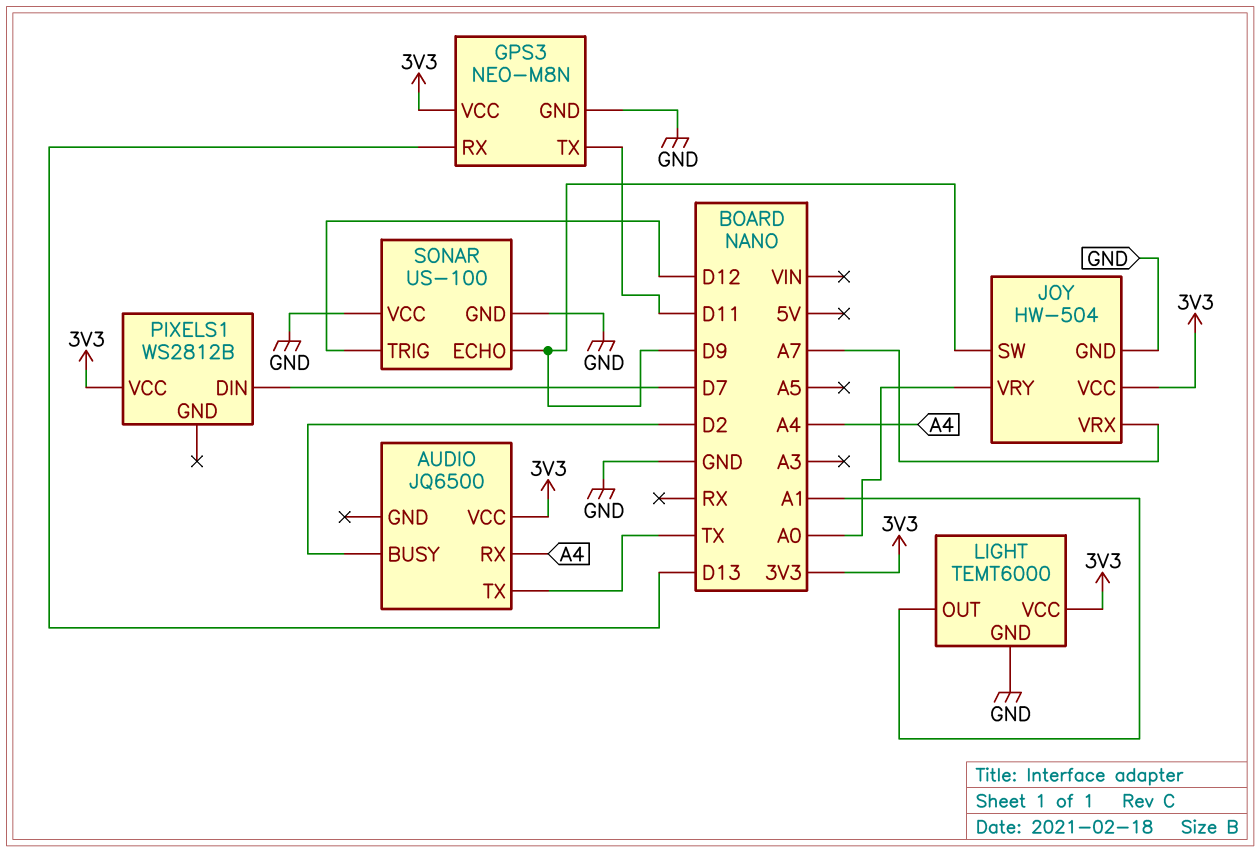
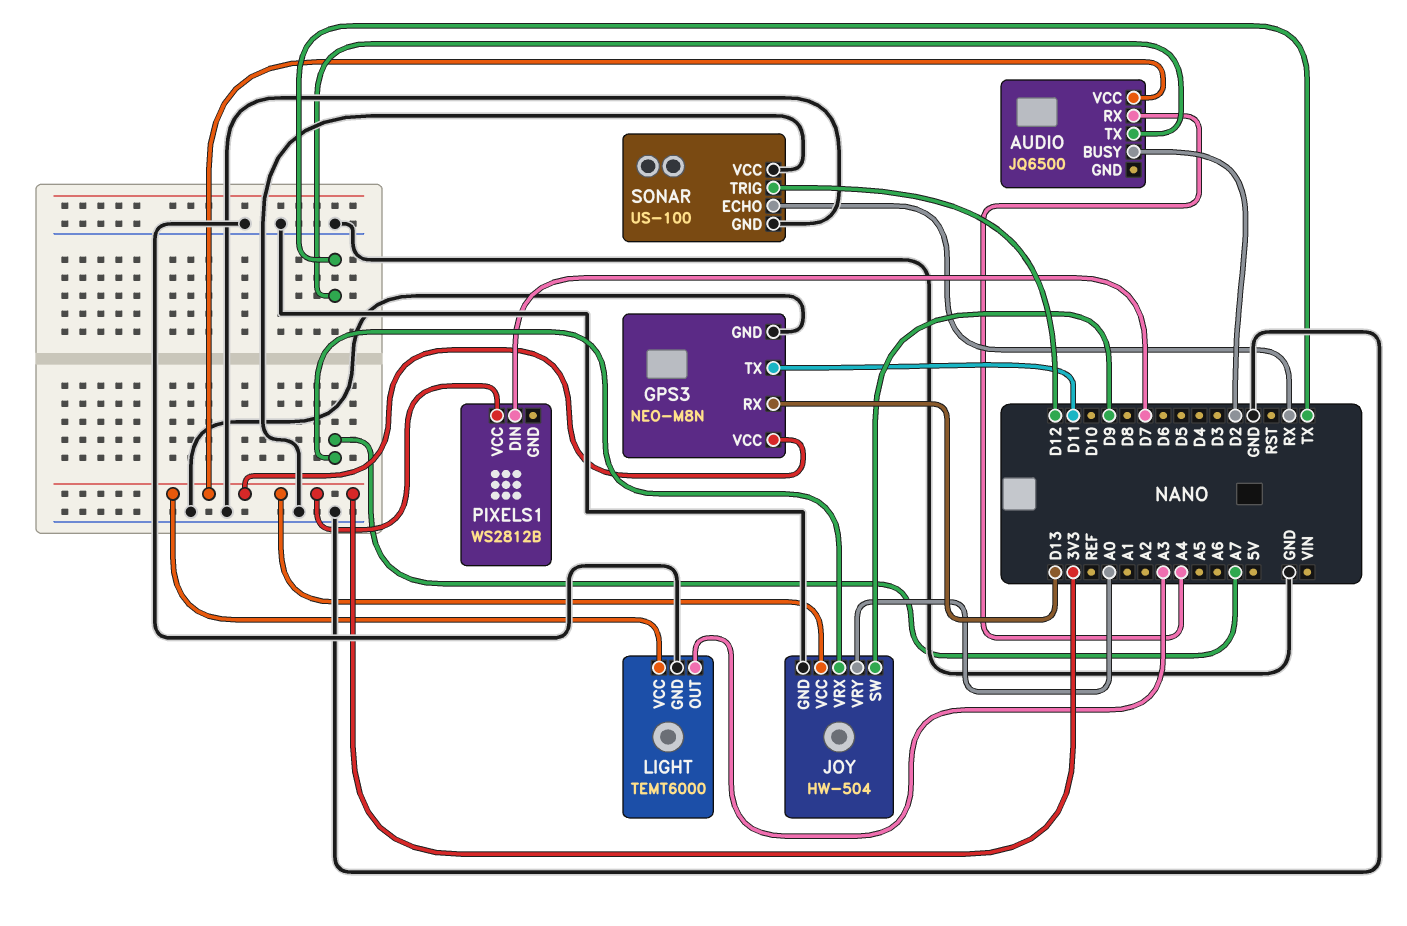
LIGHT pin OUT: A1 -> A3
SONAR pin ECHO: D9 -> RX

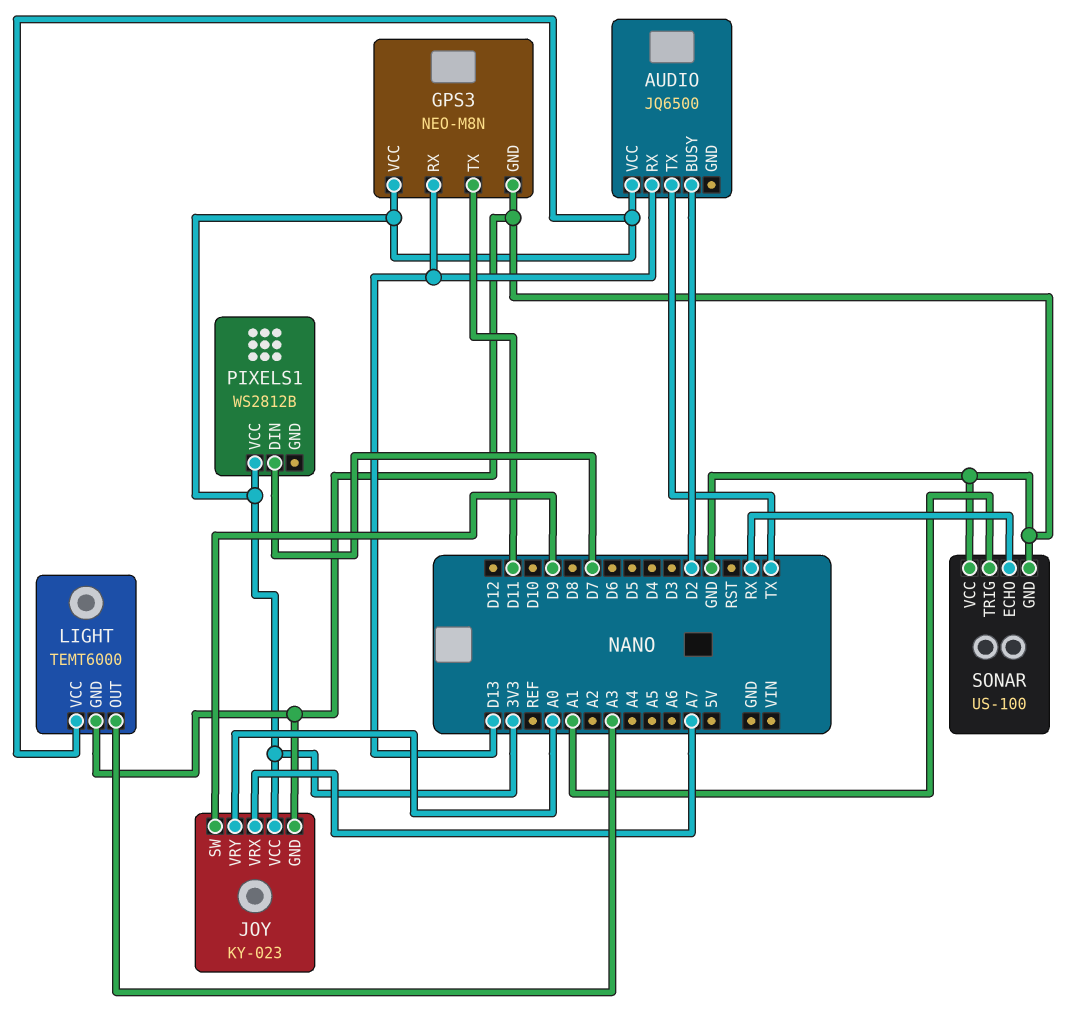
AUDIO pin RX: A4 -> D13
JOY: HW-504 -> KY-023
SONAR pin TRIG: D12 -> A1

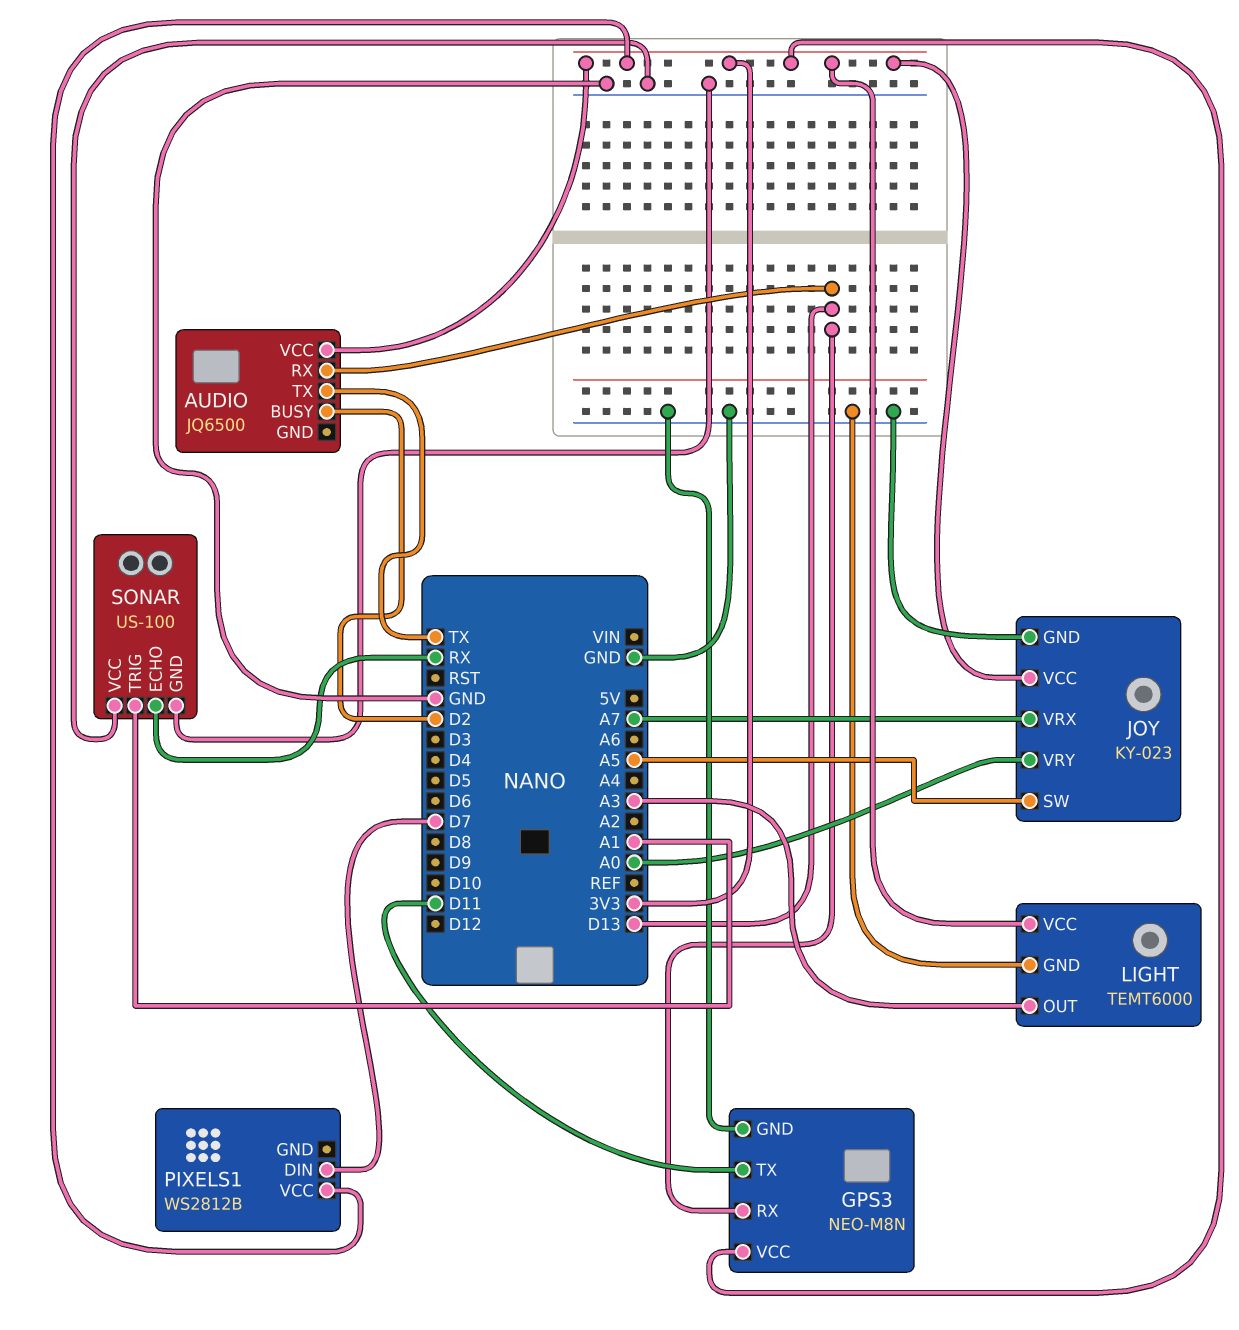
JOY pin SW: D9 -> A5

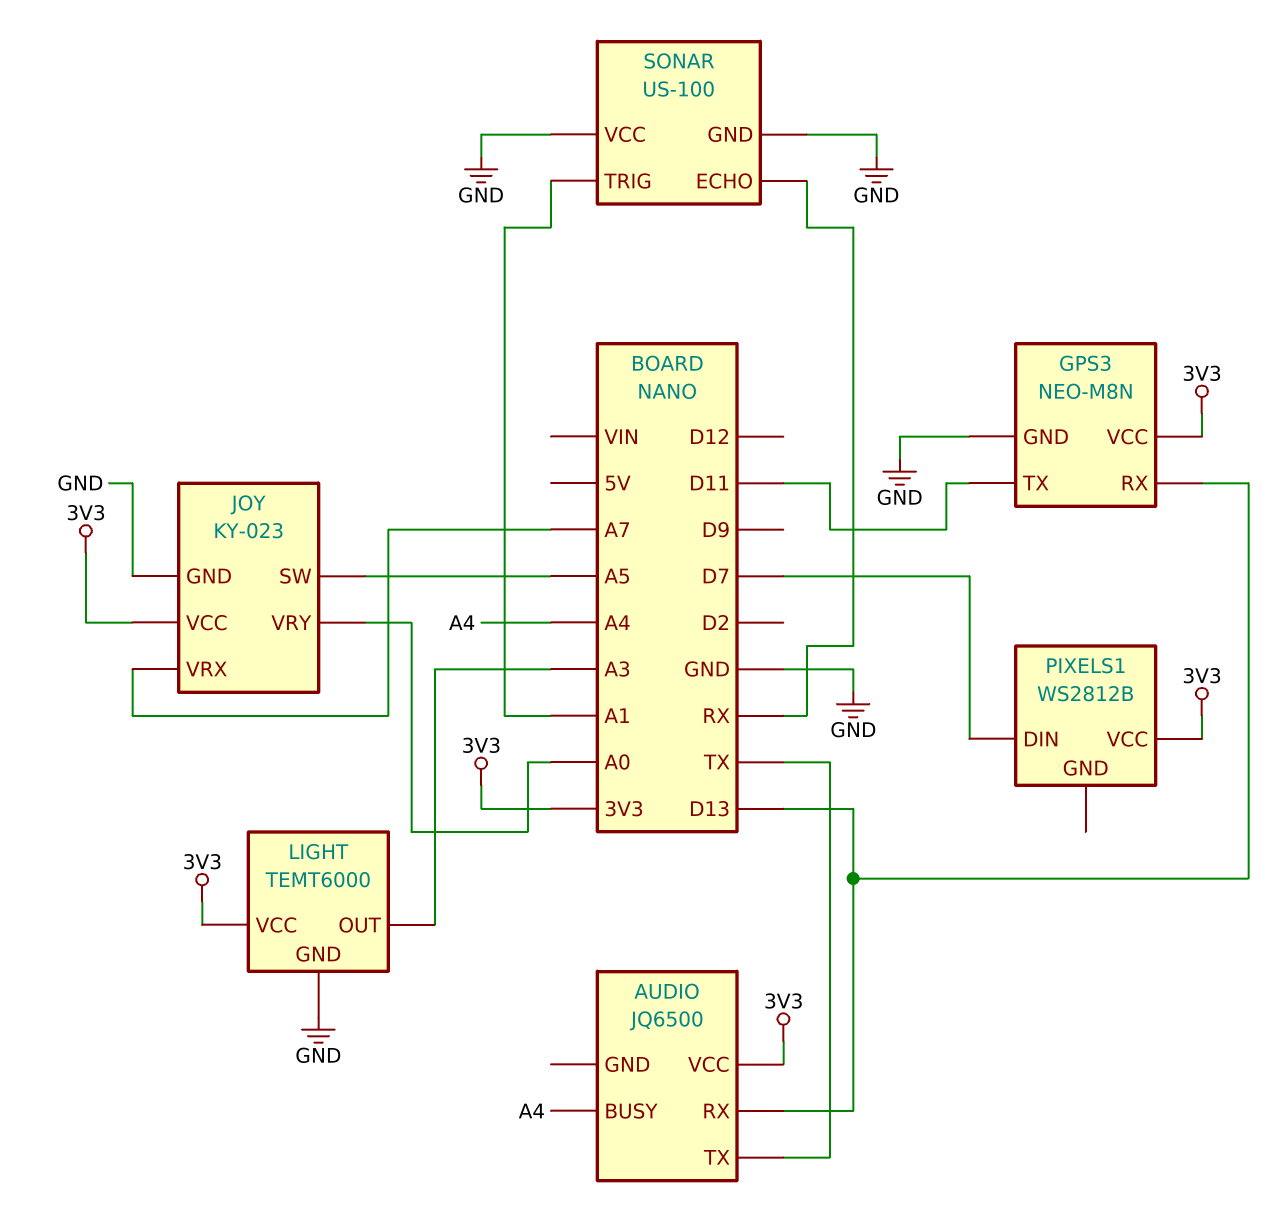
AUDIO pin BUSY: D2 -> A4

